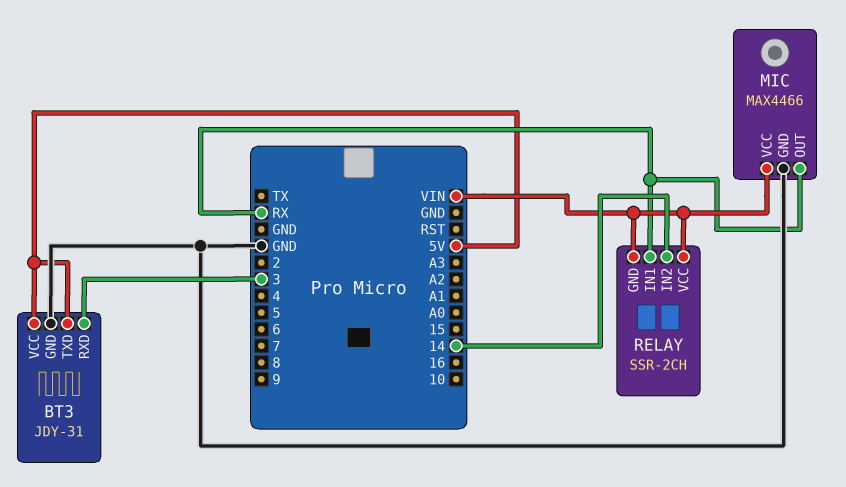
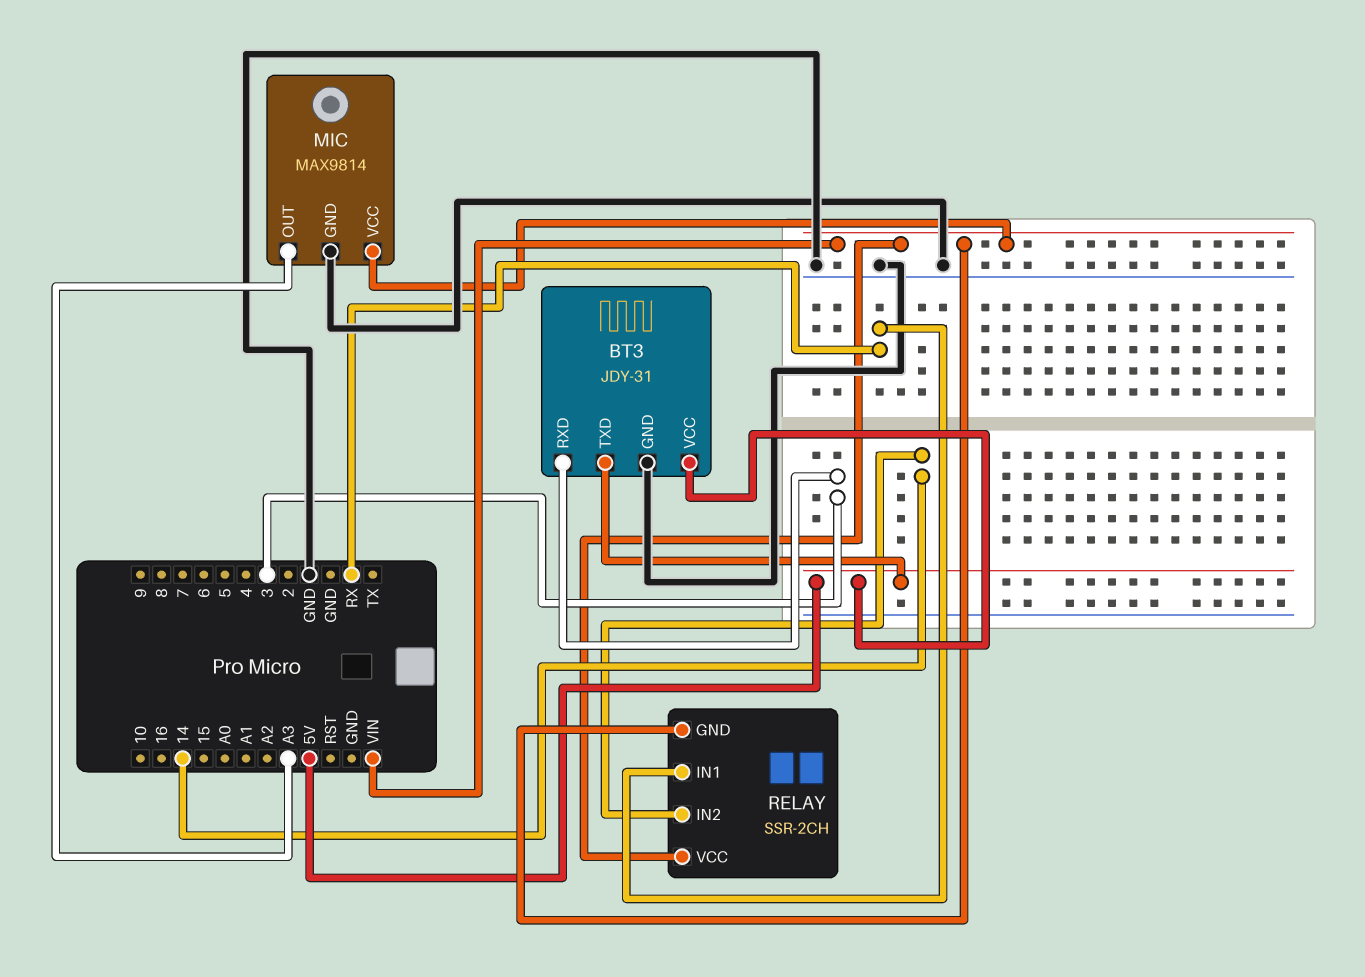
MIC: MAX4466 -> MAX9814
MIC pin OUT: RX -> A3

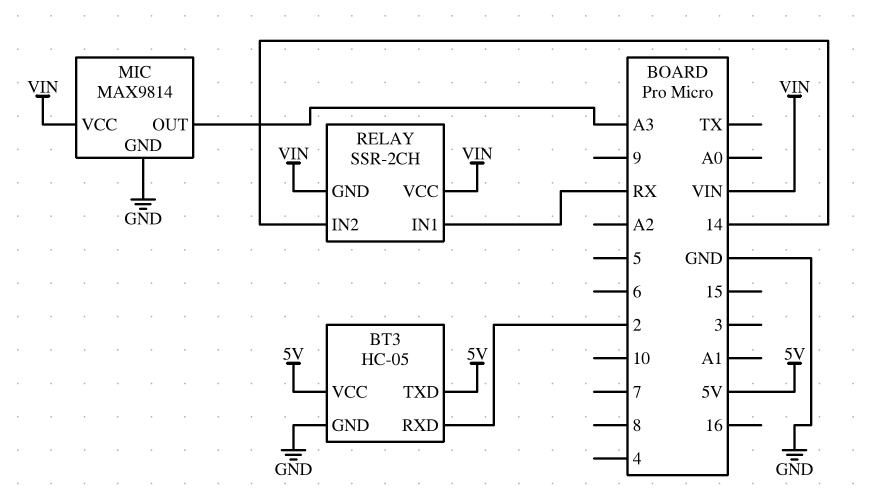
BT3: JDY-31 -> HC-05
BT3 pin RXD: 3 -> 2

